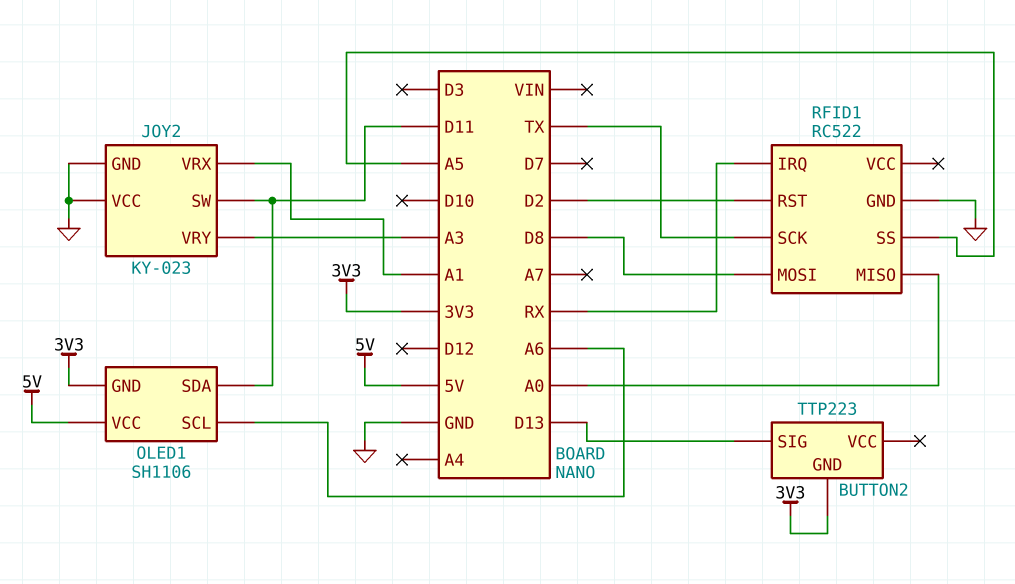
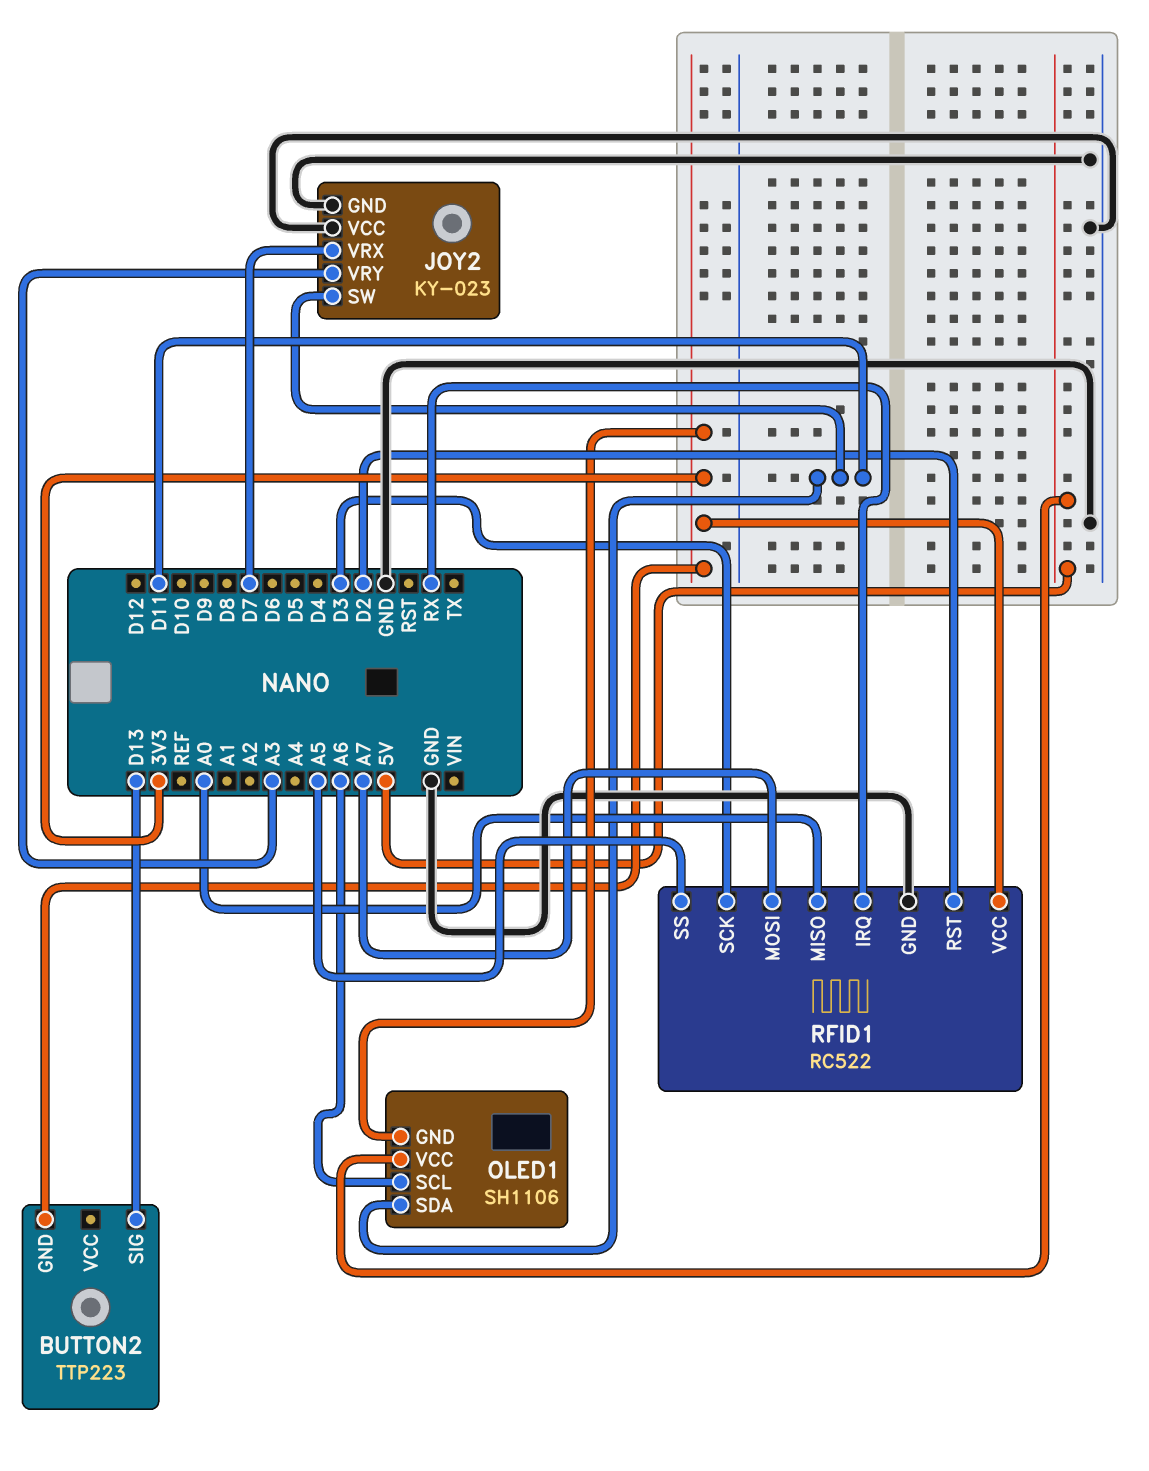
JOY2 pin VRX: A1 -> D7
RFID1 pin MOSI: D8 -> A7
RFID1 pin SCK: TX -> D3
RFID1 pin VCC: none -> 3V3

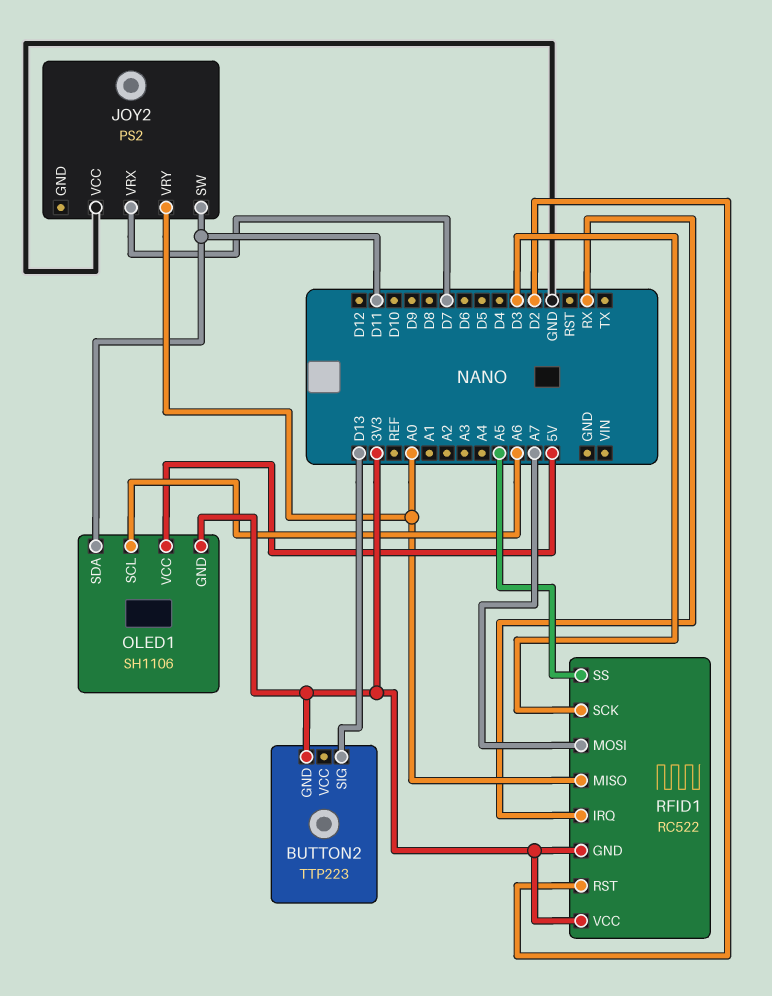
JOY2: KY-023 -> PS2
JOY2 pin GND: GND -> none
JOY2 pin VRY: A3 -> A0
RFID1 pin GND: GND -> 3V3

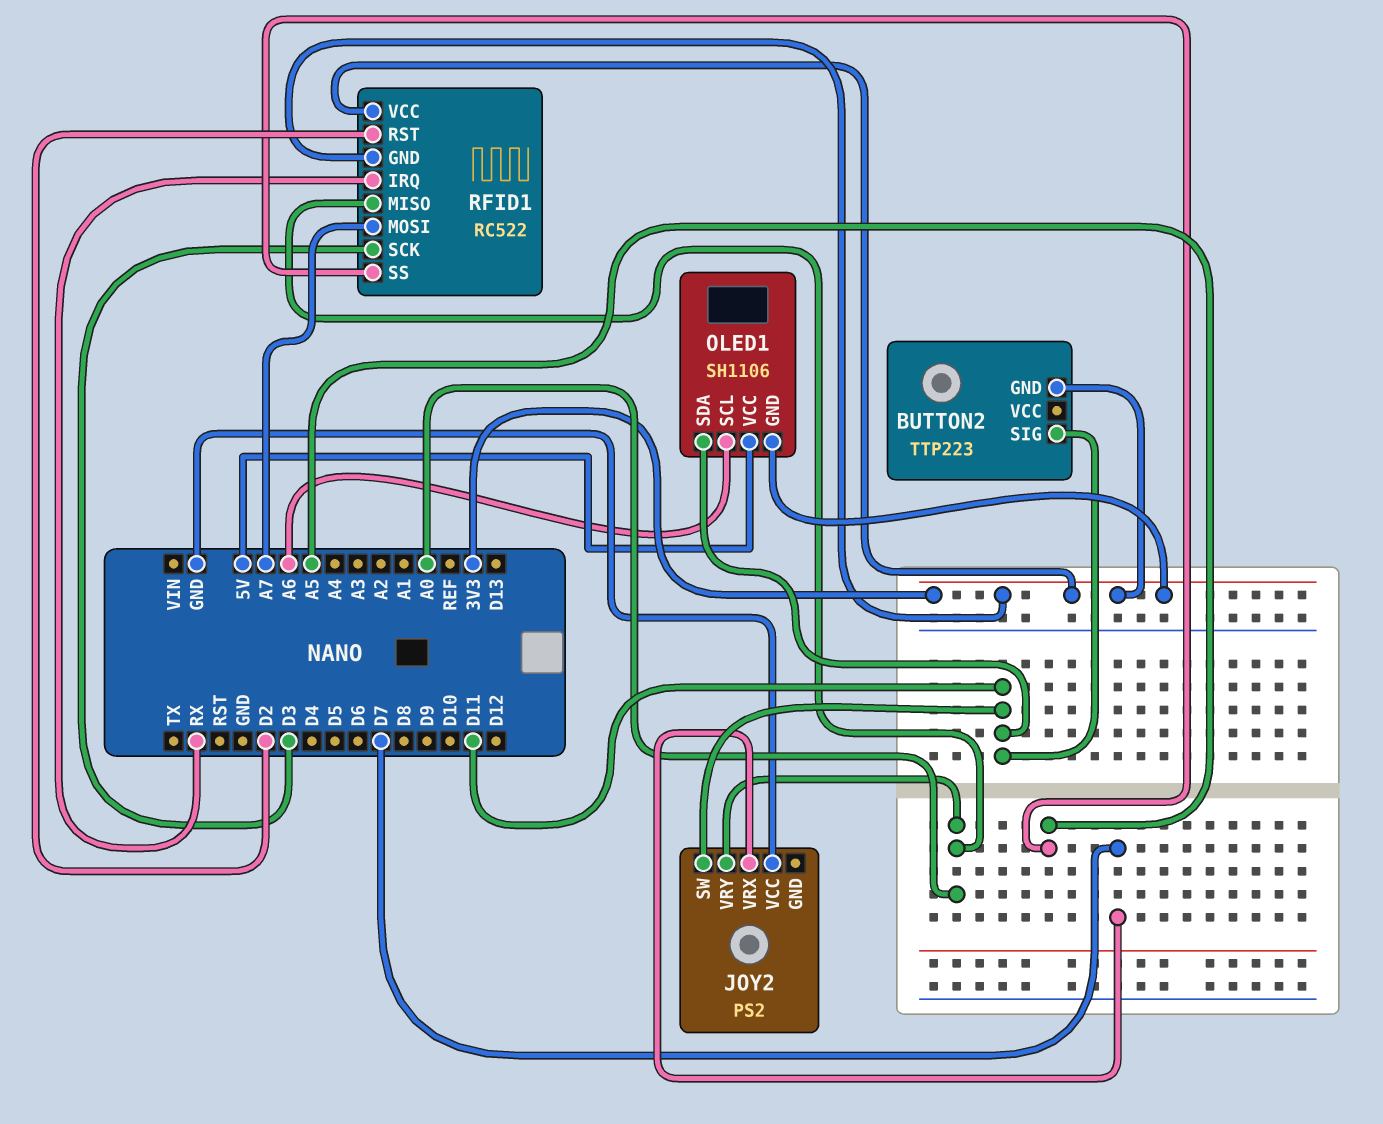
BUTTON2 pin SIG: D13 -> D11

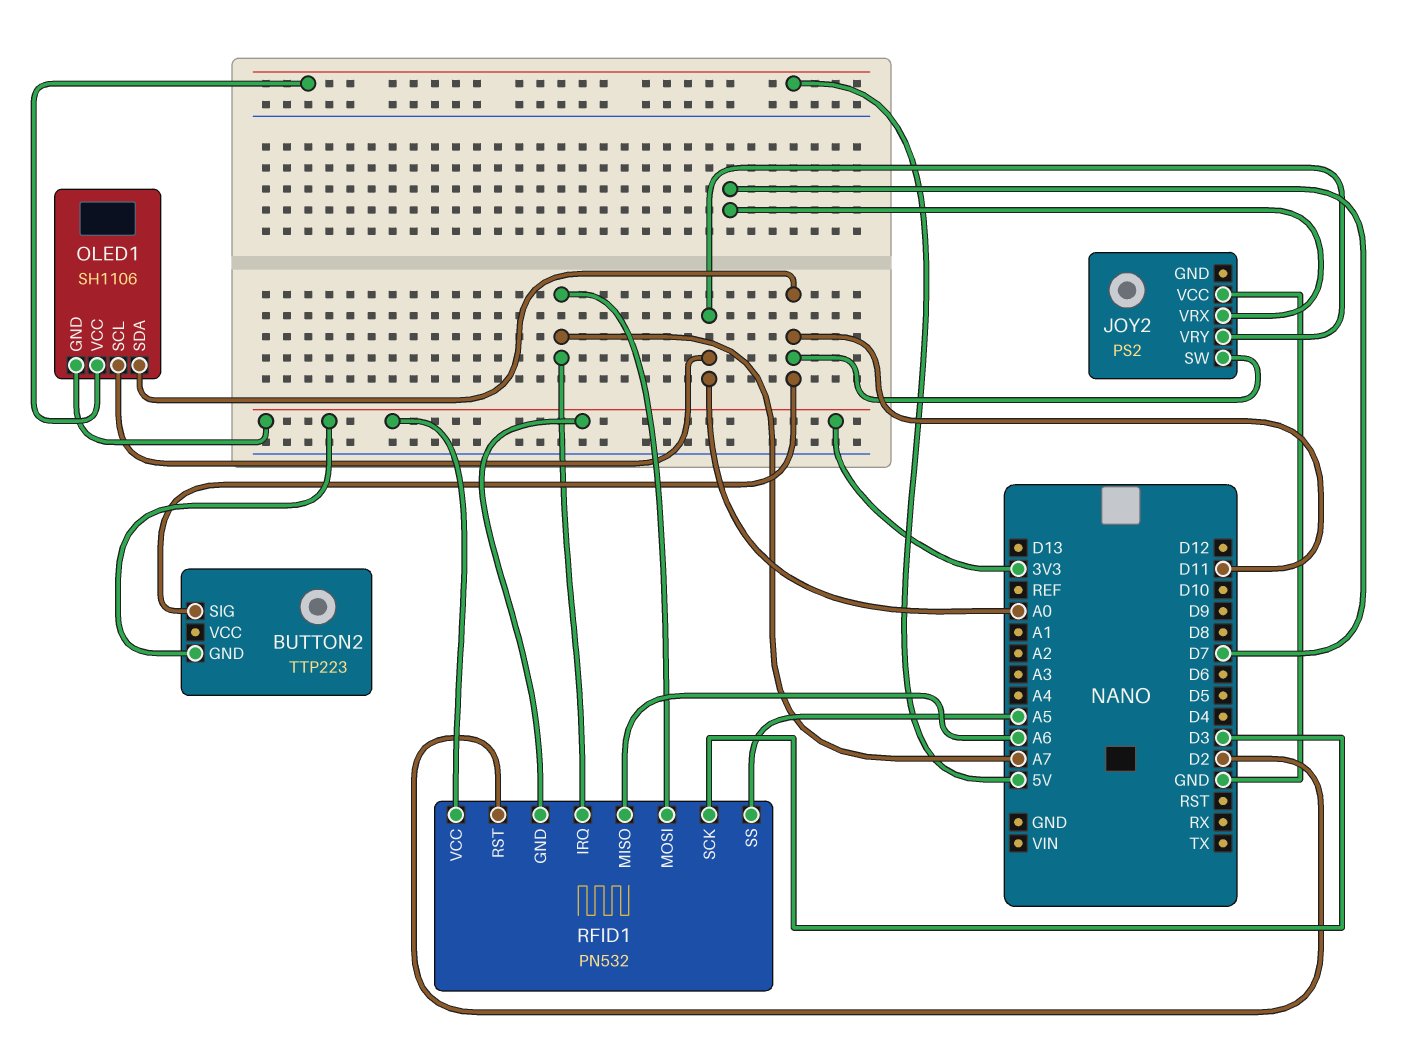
OLED1 pin SCL: A6 -> A0
RFID1: RC522 -> PN532
RFID1 pin IRQ: RX -> A7
RFID1 pin MISO: A0 -> A6

